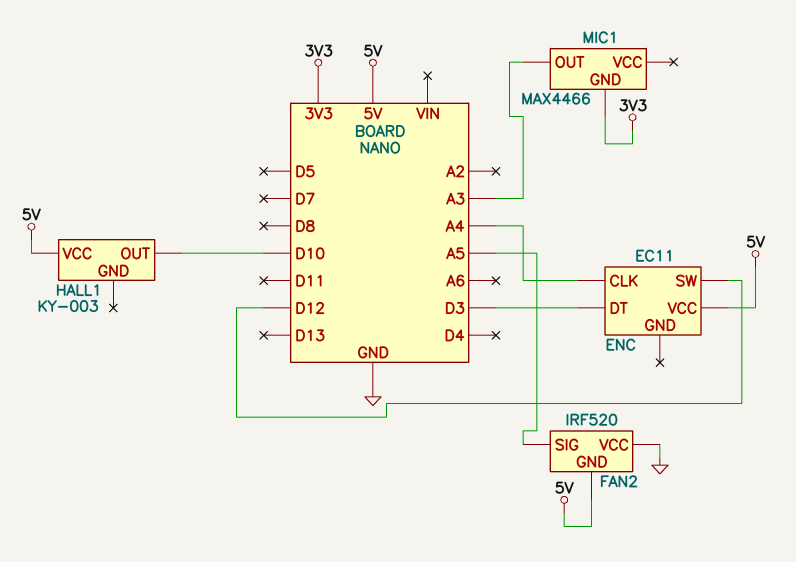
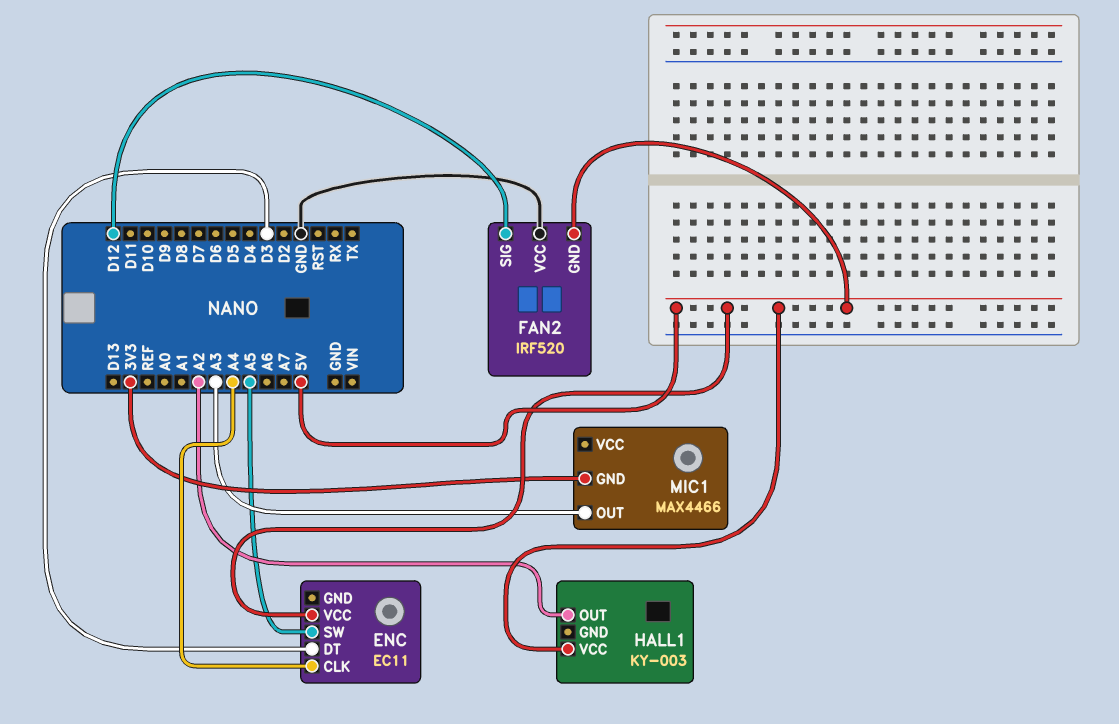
ENC pin SW: D12 -> A5
FAN2 pin SIG: A5 -> D12
HALL1 pin OUT: D10 -> A2

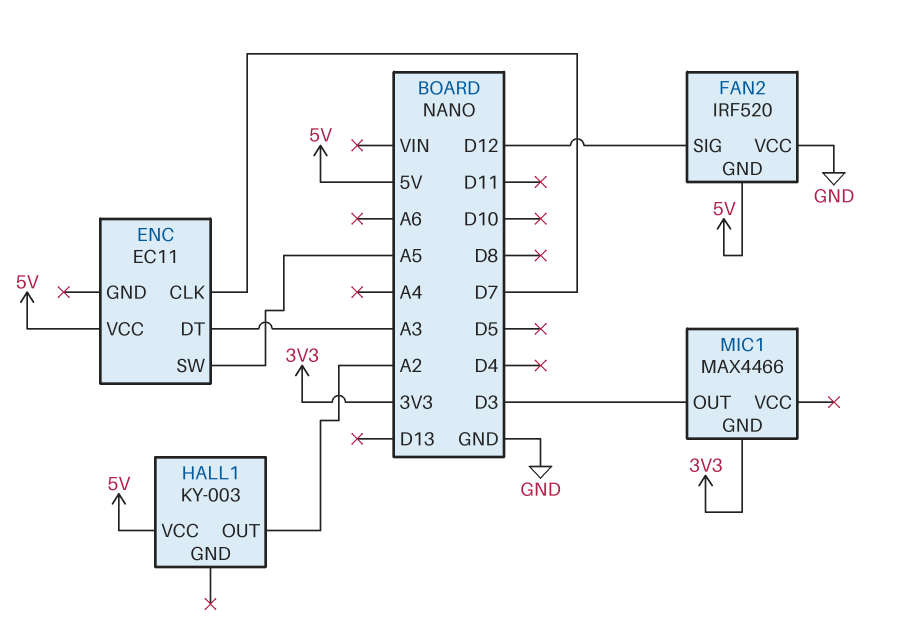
ENC pin CLK: A4 -> D7
ENC pin DT: D3 -> A3
MIC1 pin OUT: A3 -> D3

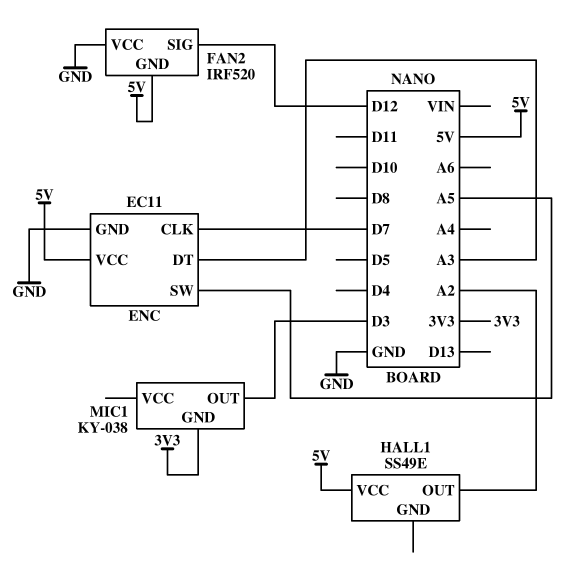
ENC pin GND: none -> GND
HALL1: KY-003 -> SS49E
MIC1: MAX4466 -> KY-038

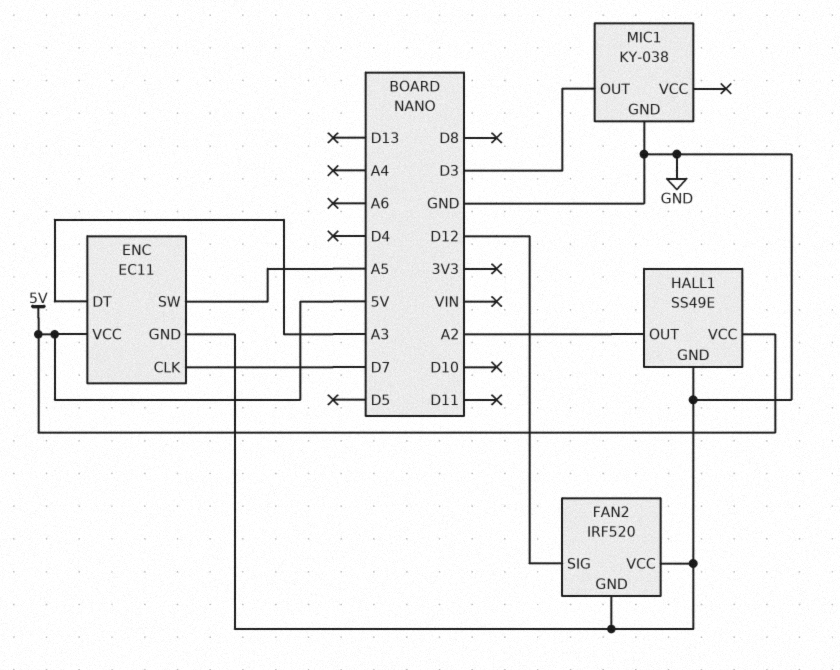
FAN2 pin GND: 5V -> GND
HALL1 pin GND: none -> GND
MIC1 pin GND: 3V3 -> GND

